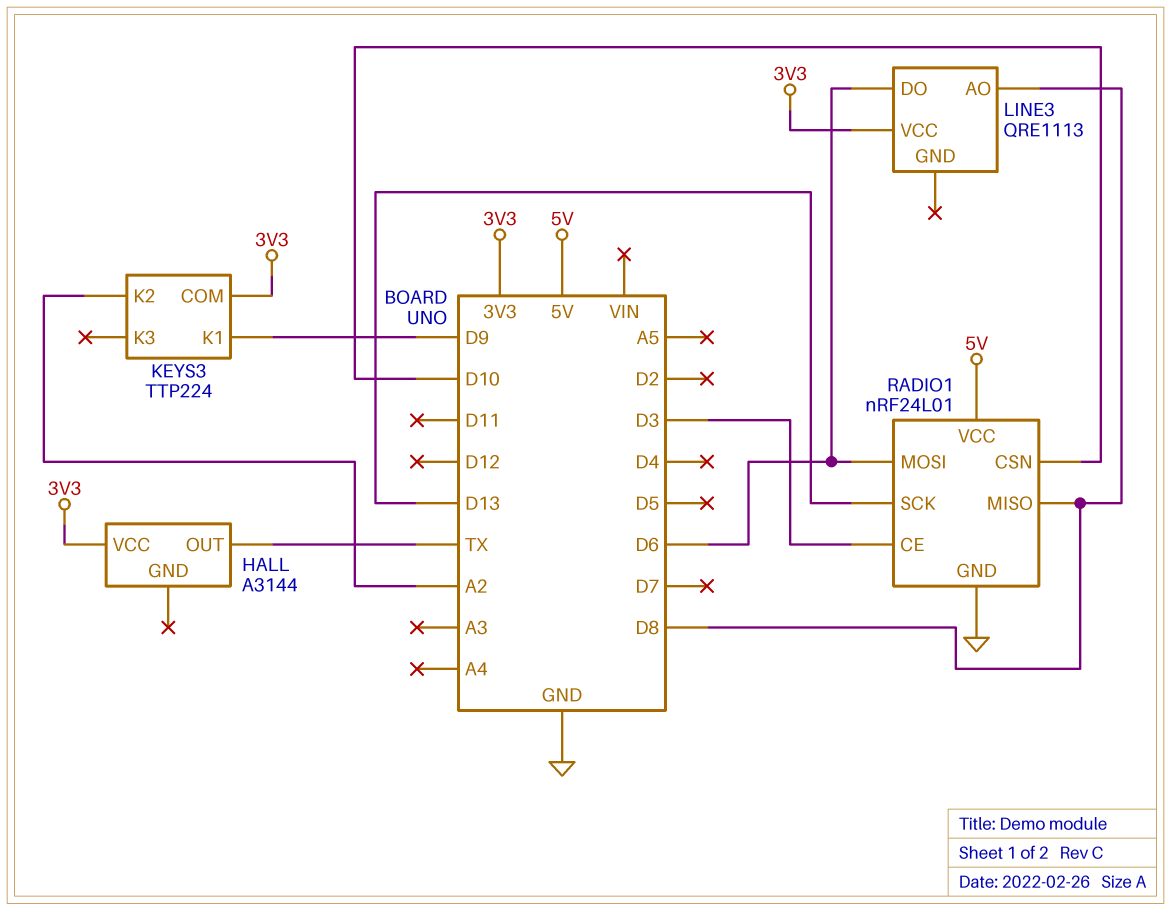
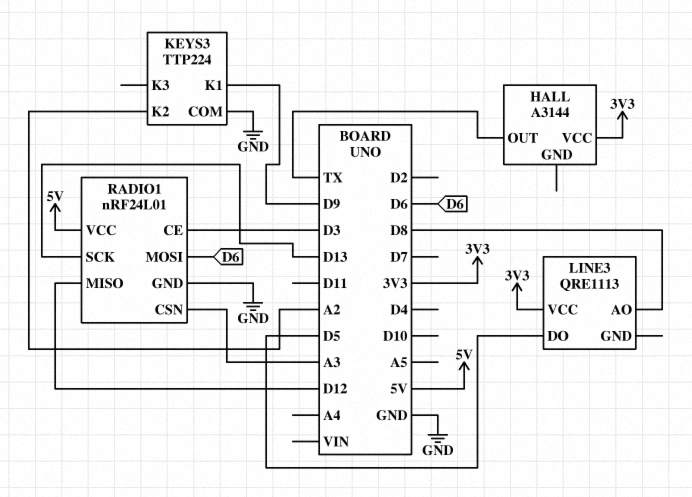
KEYS3 pin COM: 3V3 -> GND
LINE3 pin DO: D6 -> D5
RADIO1 pin CSN: D10 -> A3
RADIO1 pin MISO: D8 -> D12

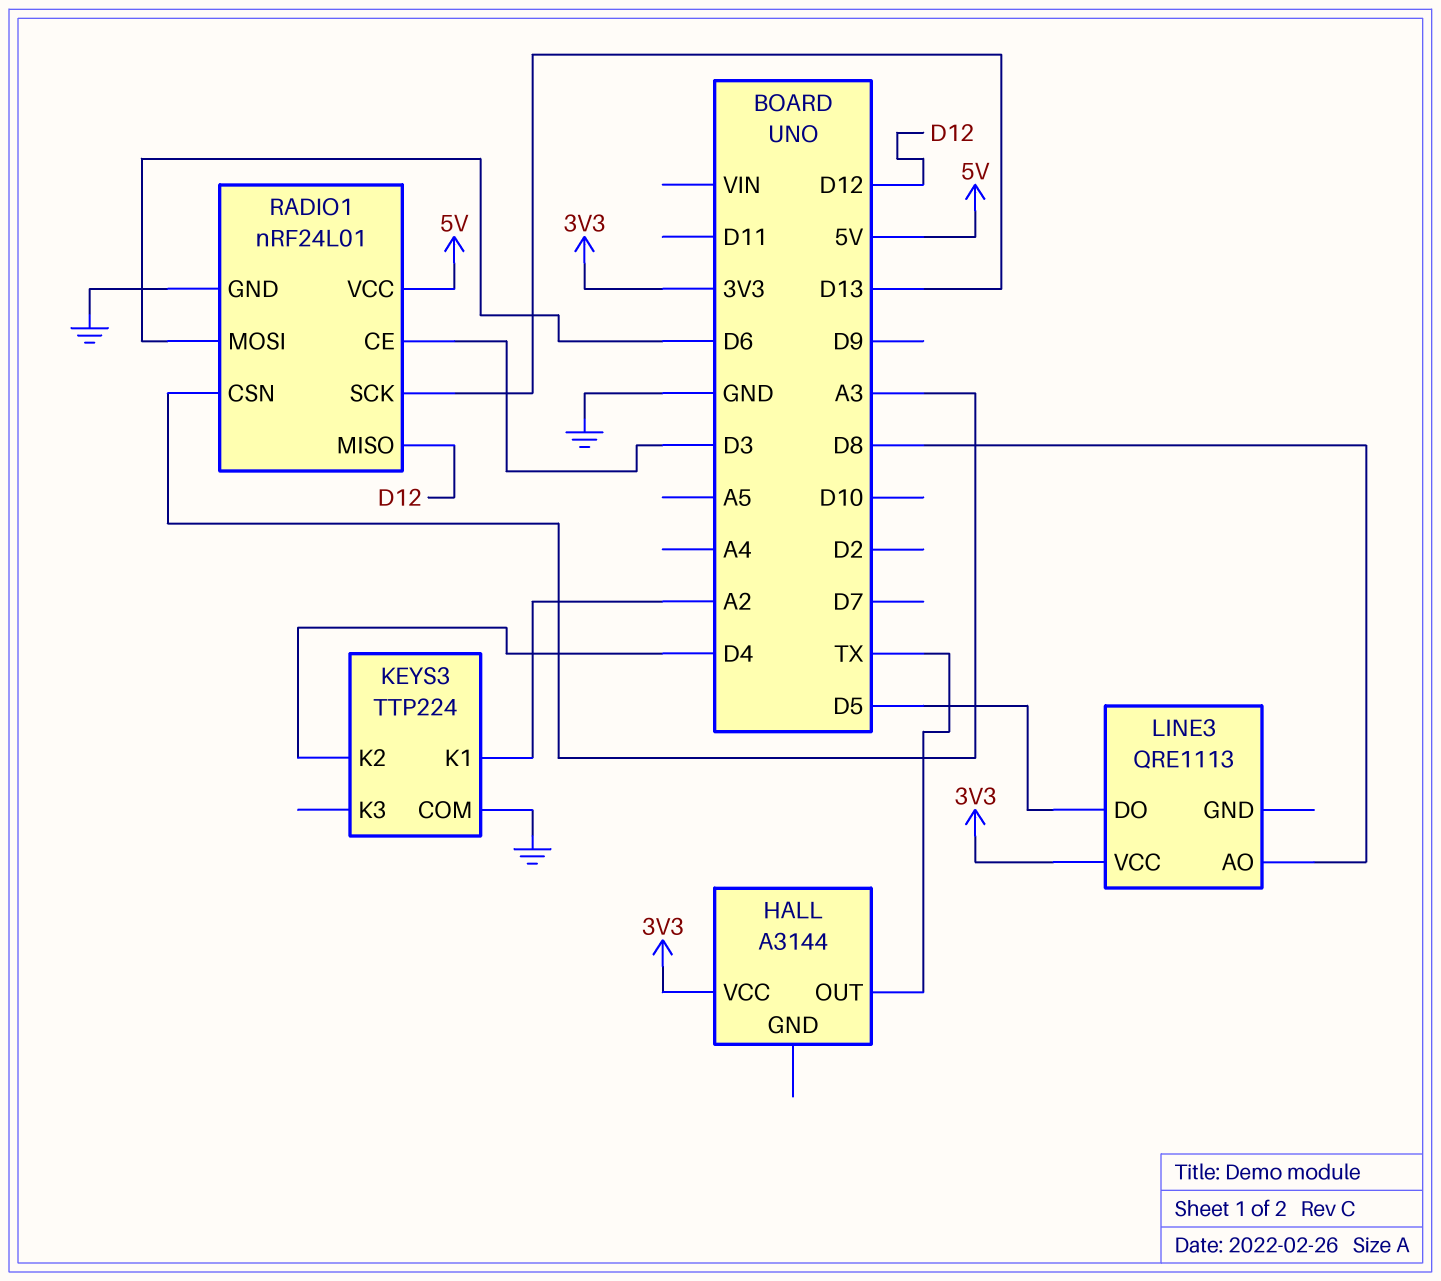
KEYS3 pin K1: D9 -> A2
KEYS3 pin K2: A2 -> D4

